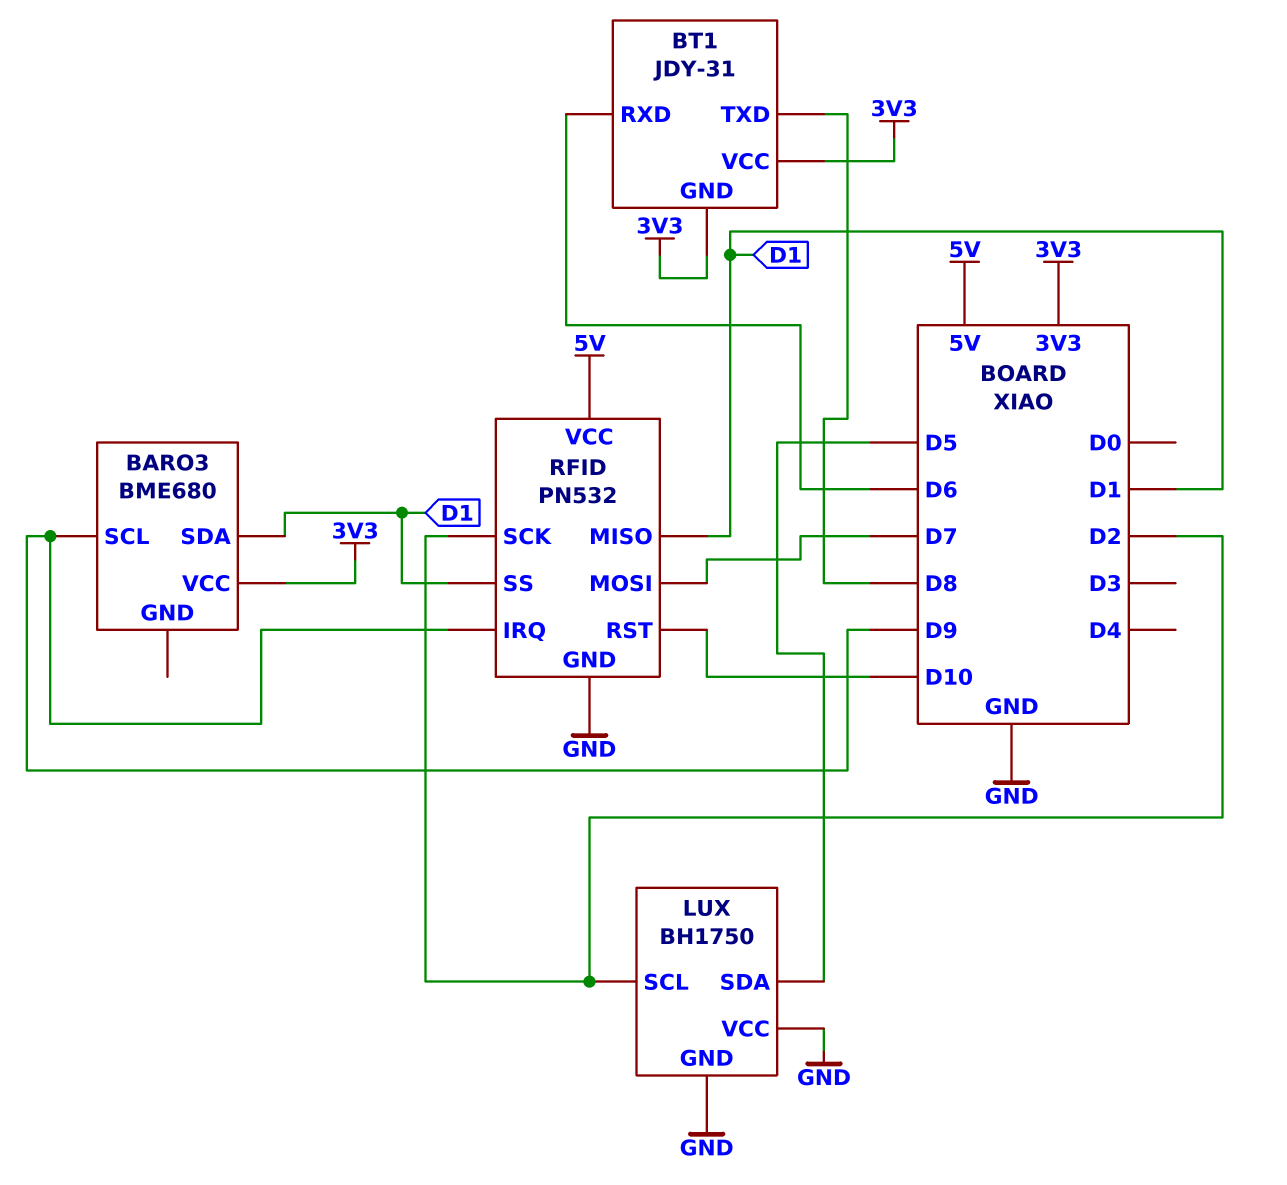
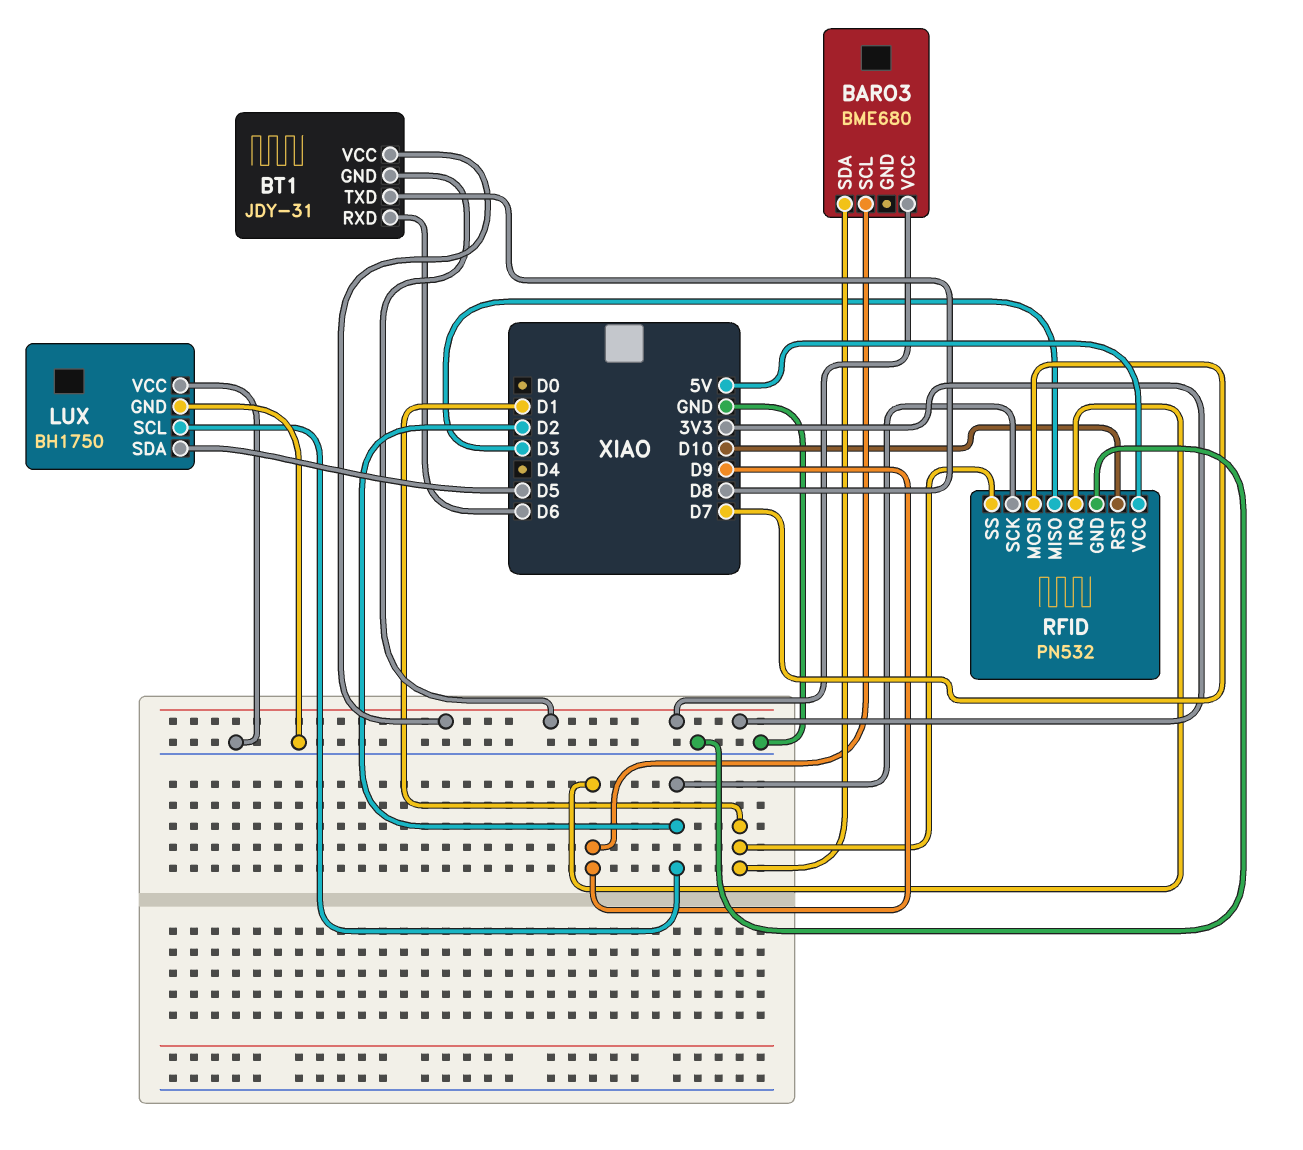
RFID pin MISO: D1 -> D3

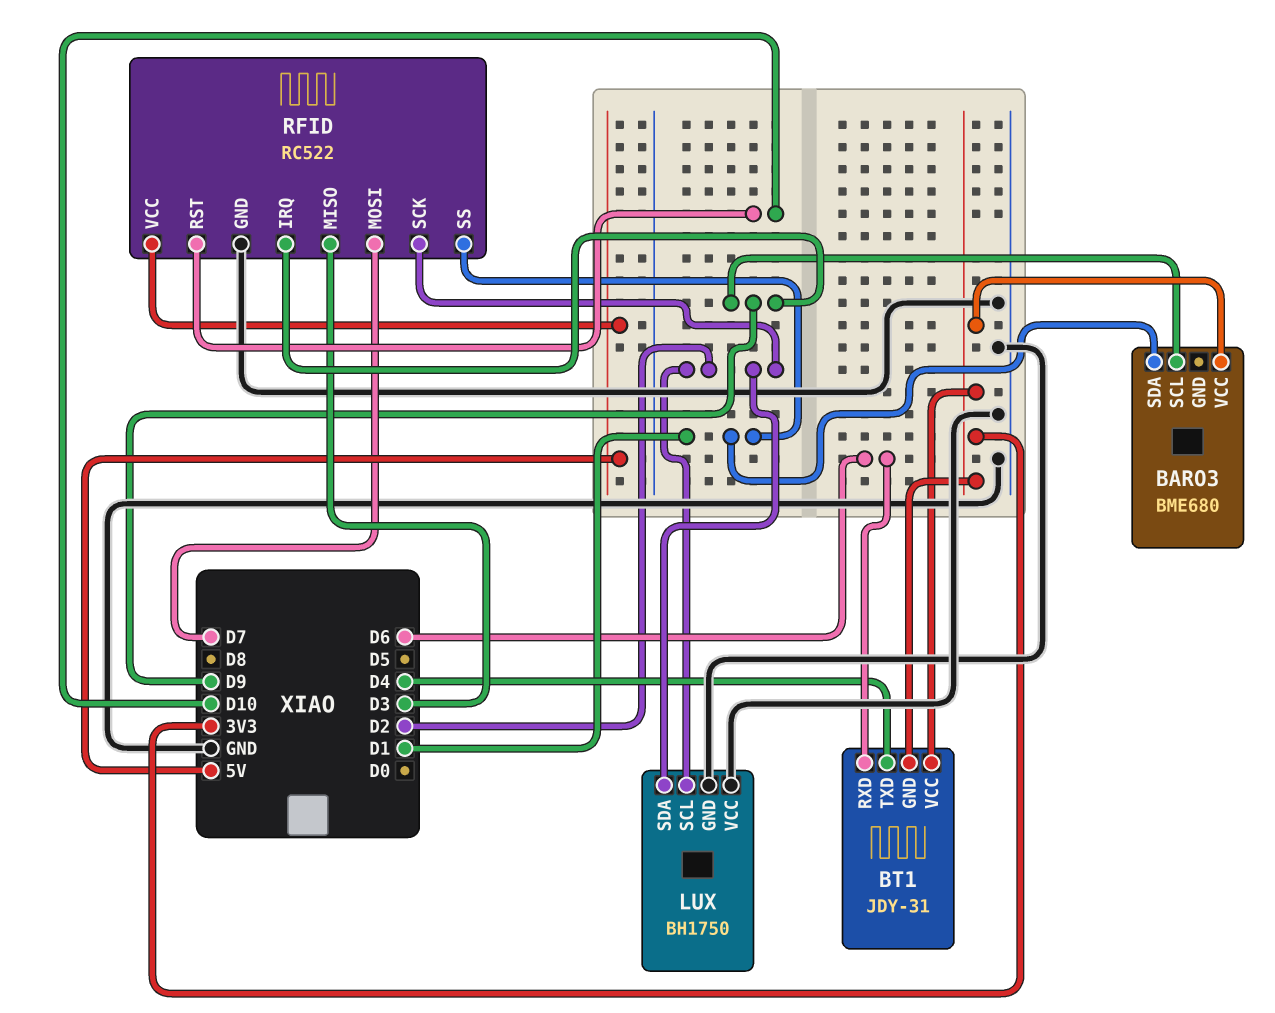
BT1 pin TXD: D8 -> D4
LUX pin SDA: D5 -> D2
RFID: PN532 -> RC522

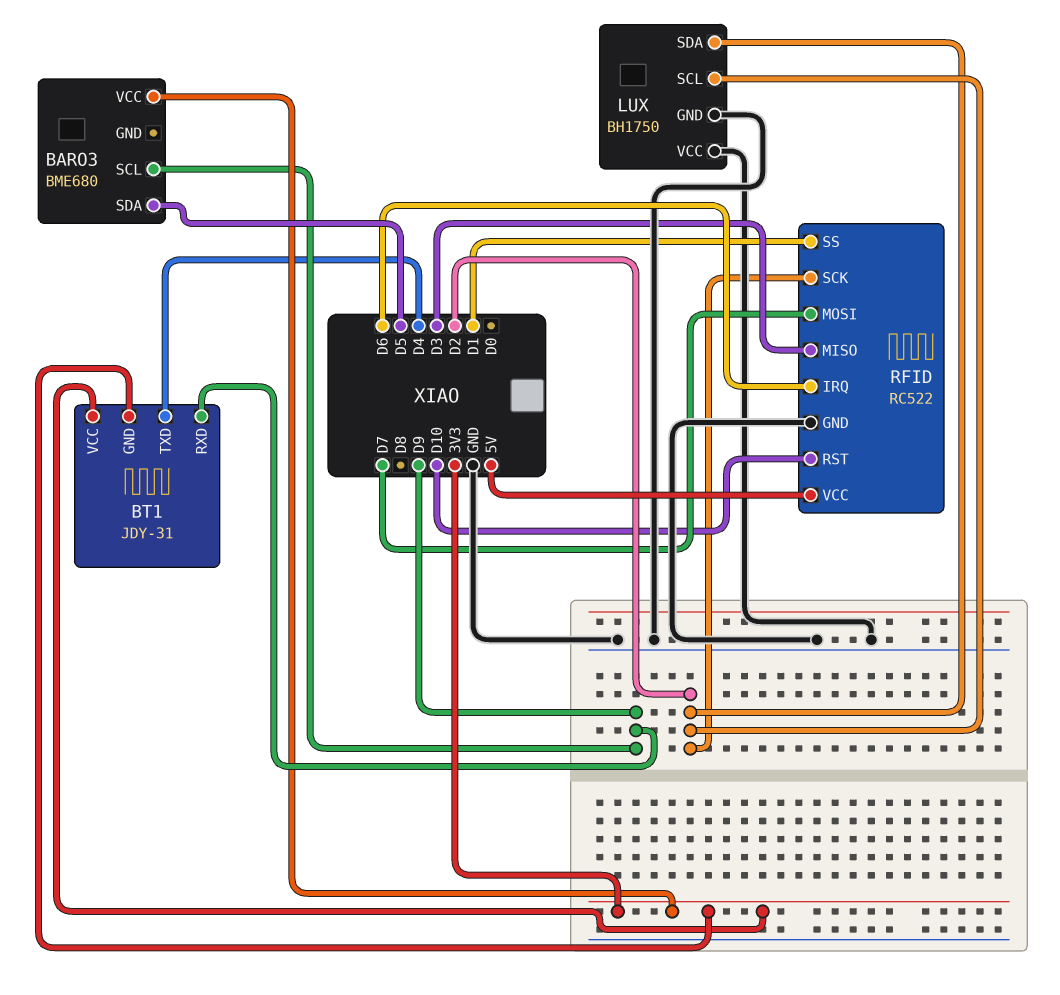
BARO3 pin SDA: D1 -> D5
BT1 pin RXD: D6 -> D9
RFID pin IRQ: D9 -> D6

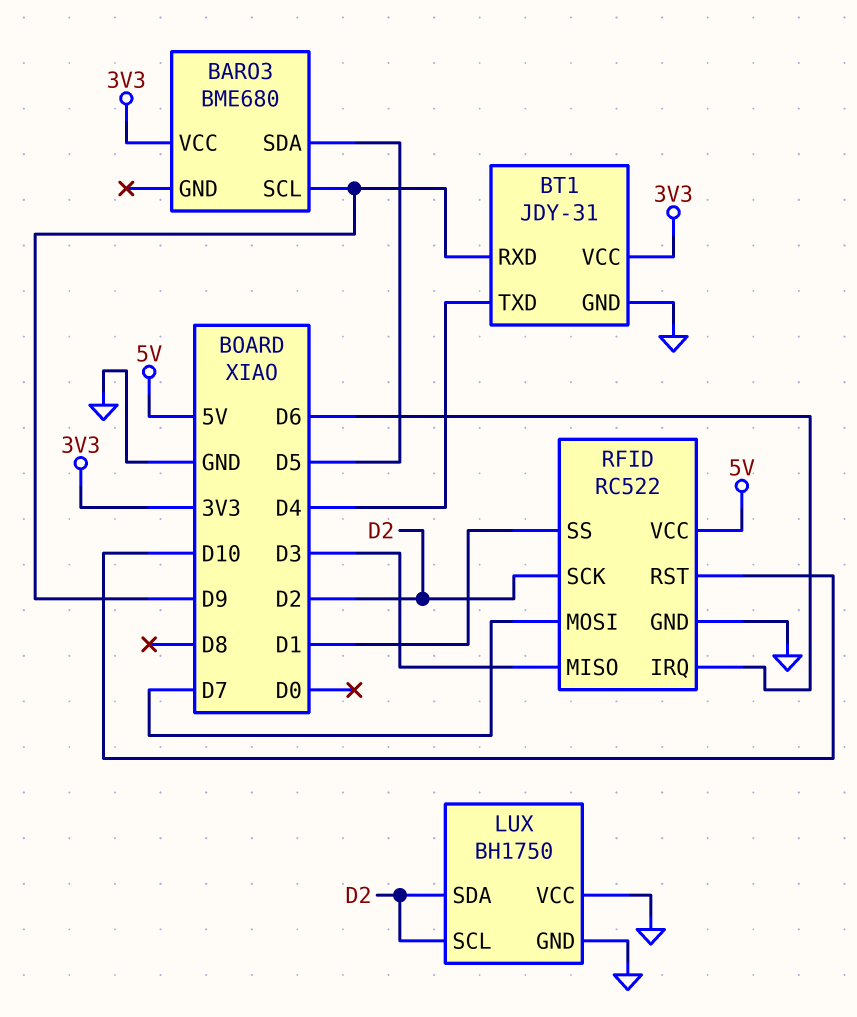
BT1 pin GND: 3V3 -> GND

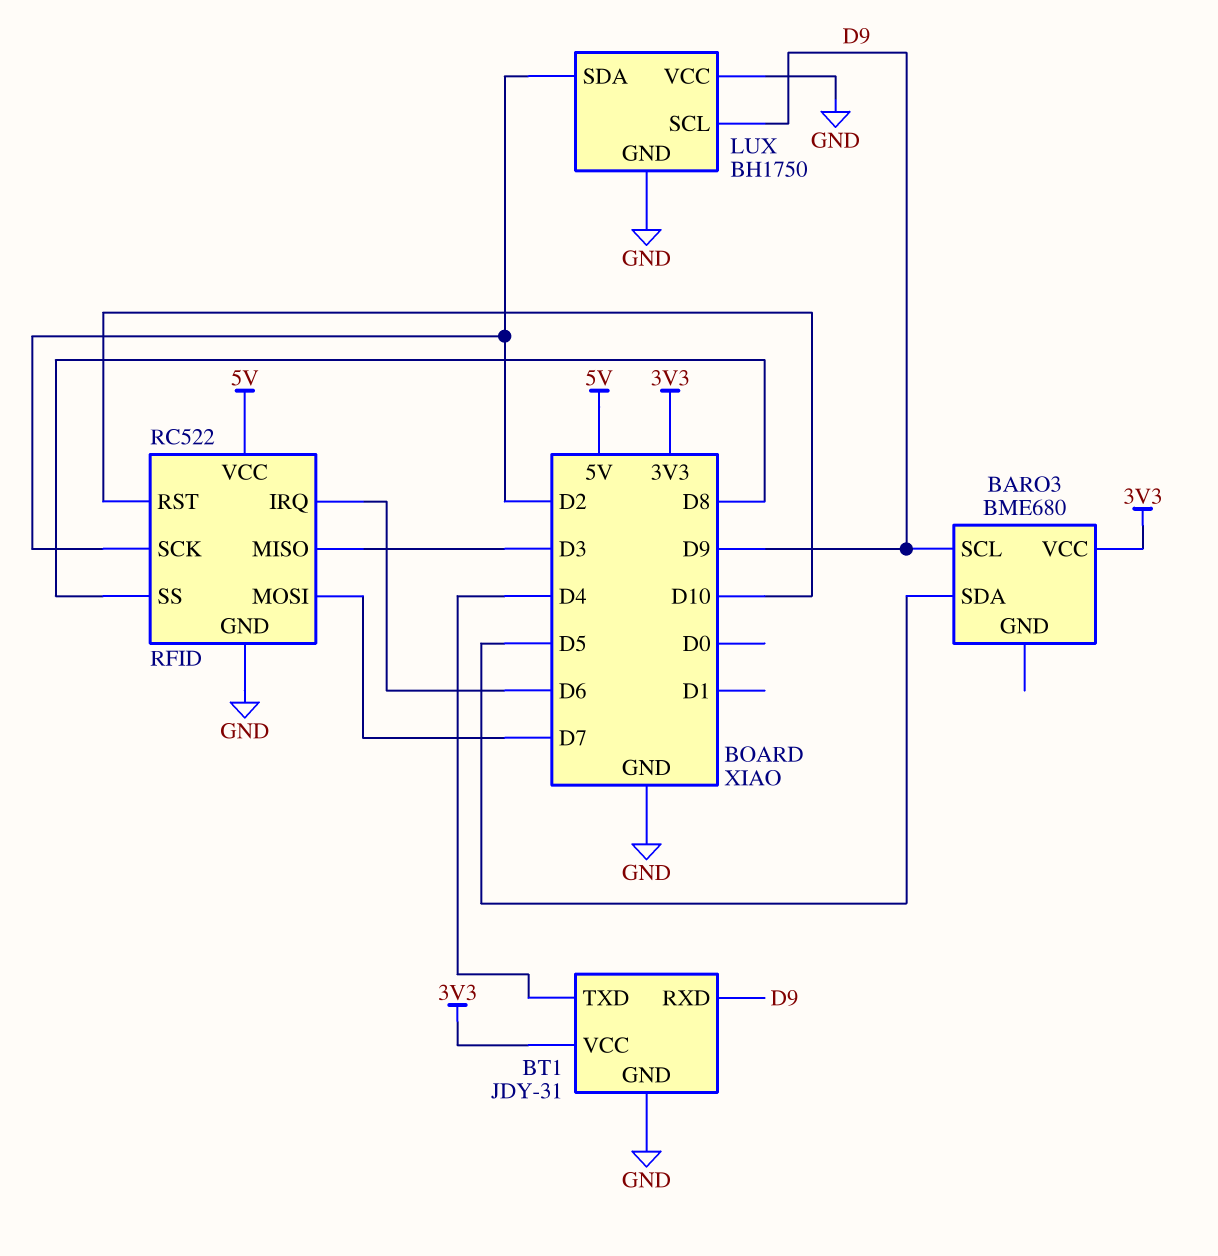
LUX pin SCL: D2 -> D9
RFID pin SS: D1 -> D8

